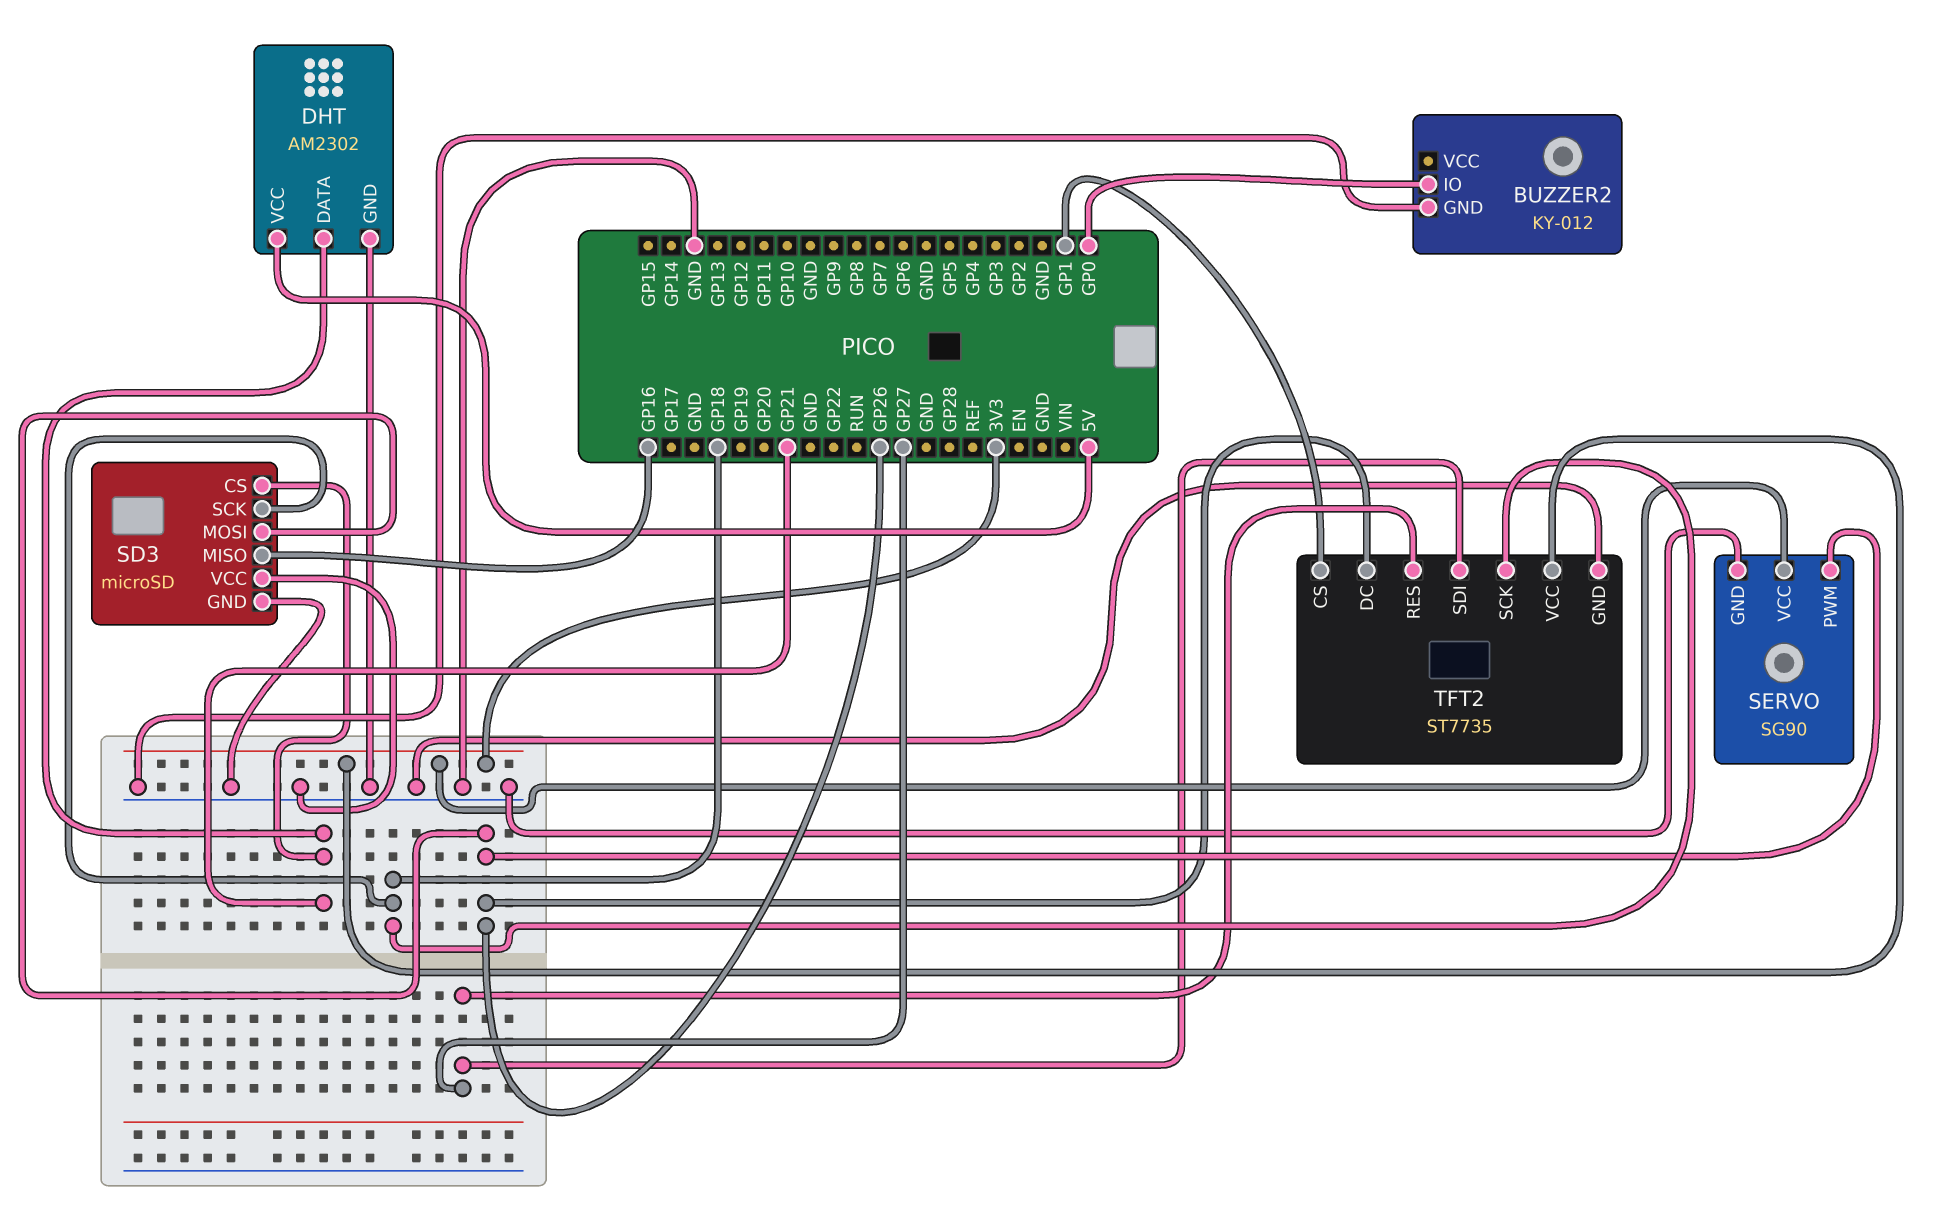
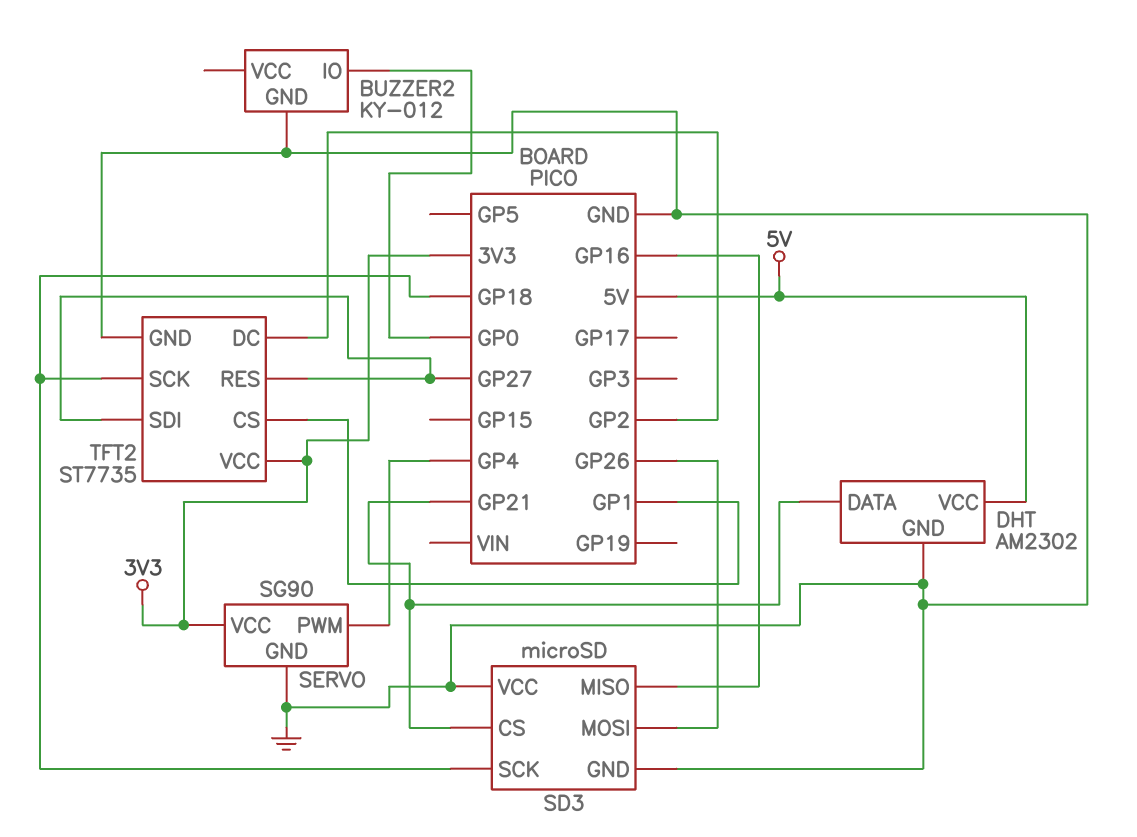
SERVO pin PWM: GP26 -> GP4
TFT2 pin DC: GP26 -> GP2

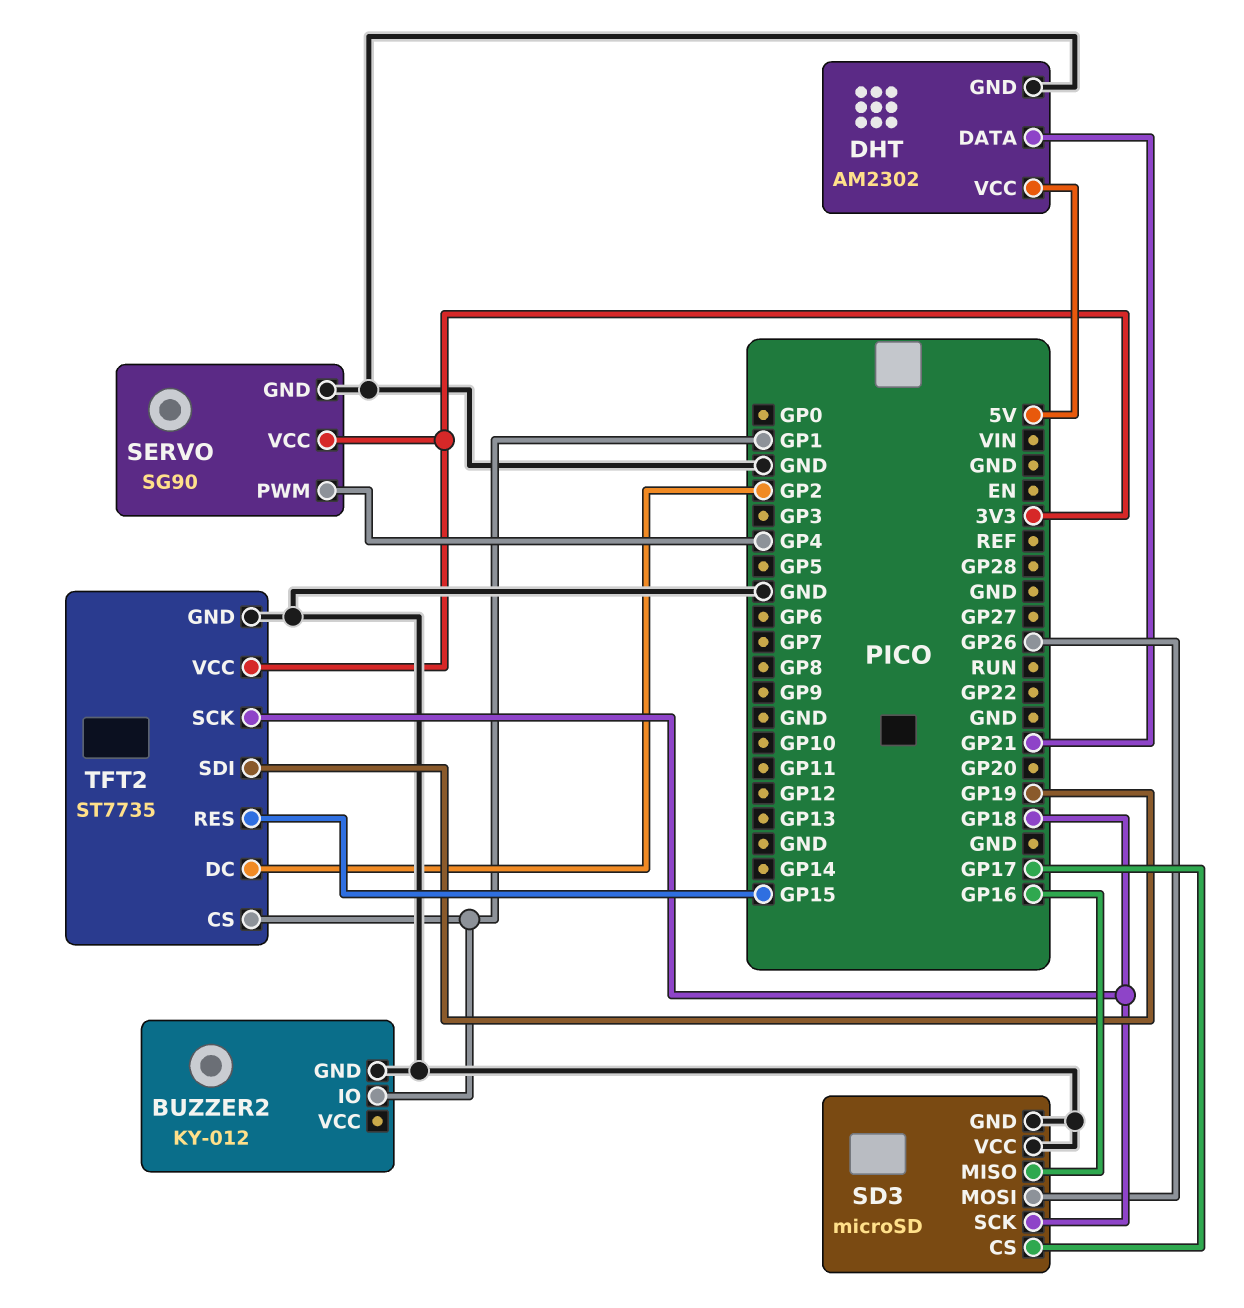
BUZZER2 pin IO: GP0 -> GP1
SD3 pin CS: GP21 -> GP17
TFT2 pin RES: GP27 -> GP15
TFT2 pin SDI: GP27 -> GP19

